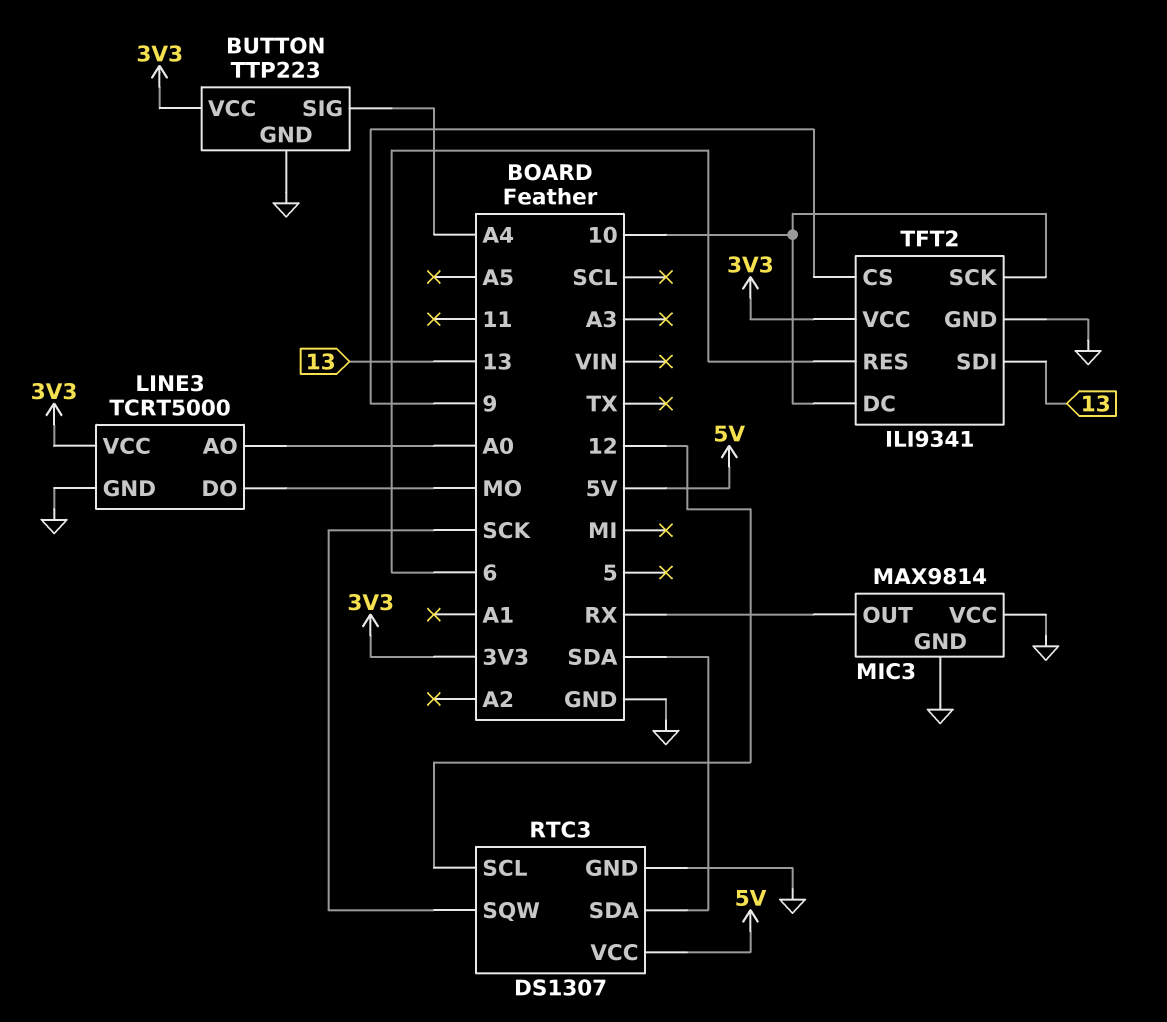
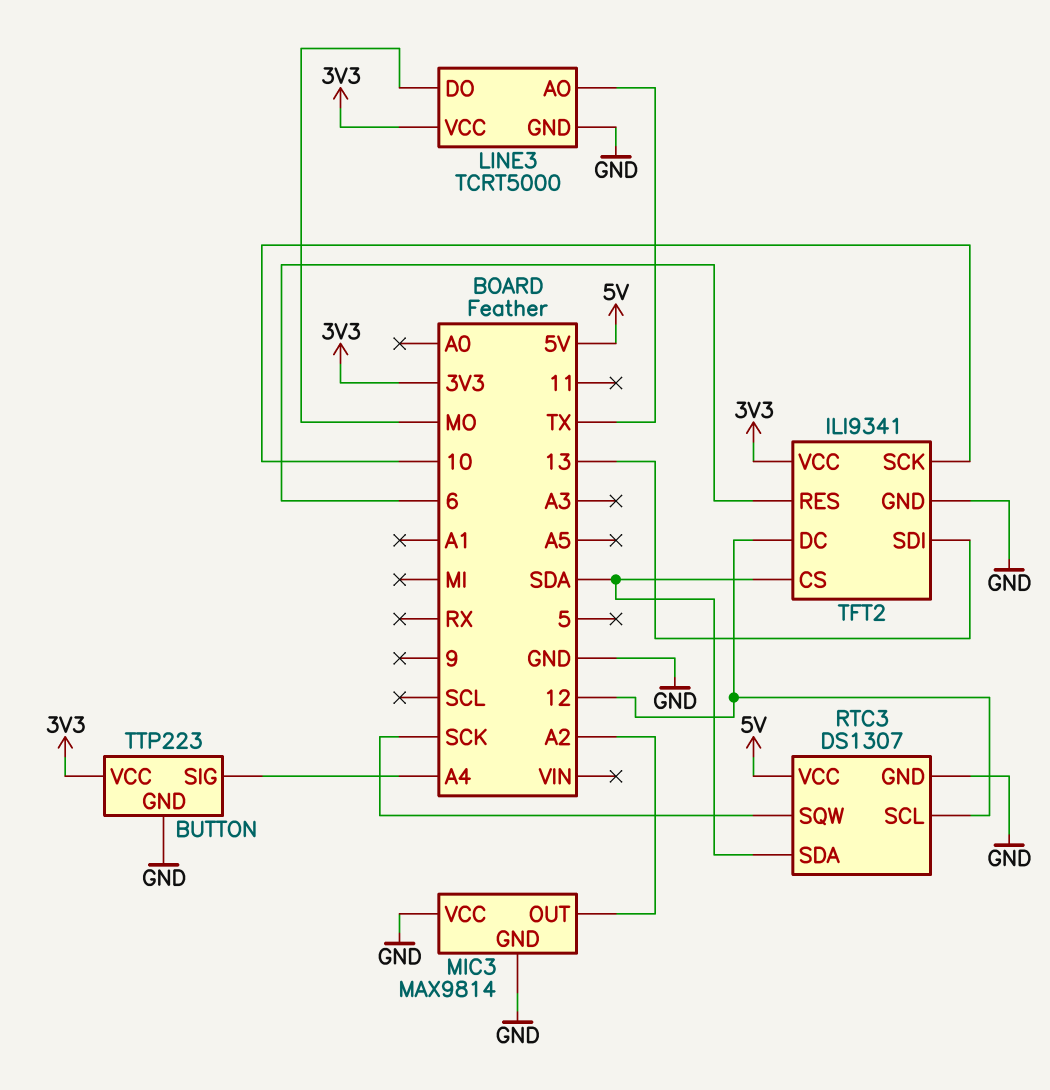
LINE3 pin AO: A0 -> TX
MIC3 pin OUT: RX -> A2
TFT2 pin CS: 9 -> SDA
TFT2 pin DC: 10 -> 12

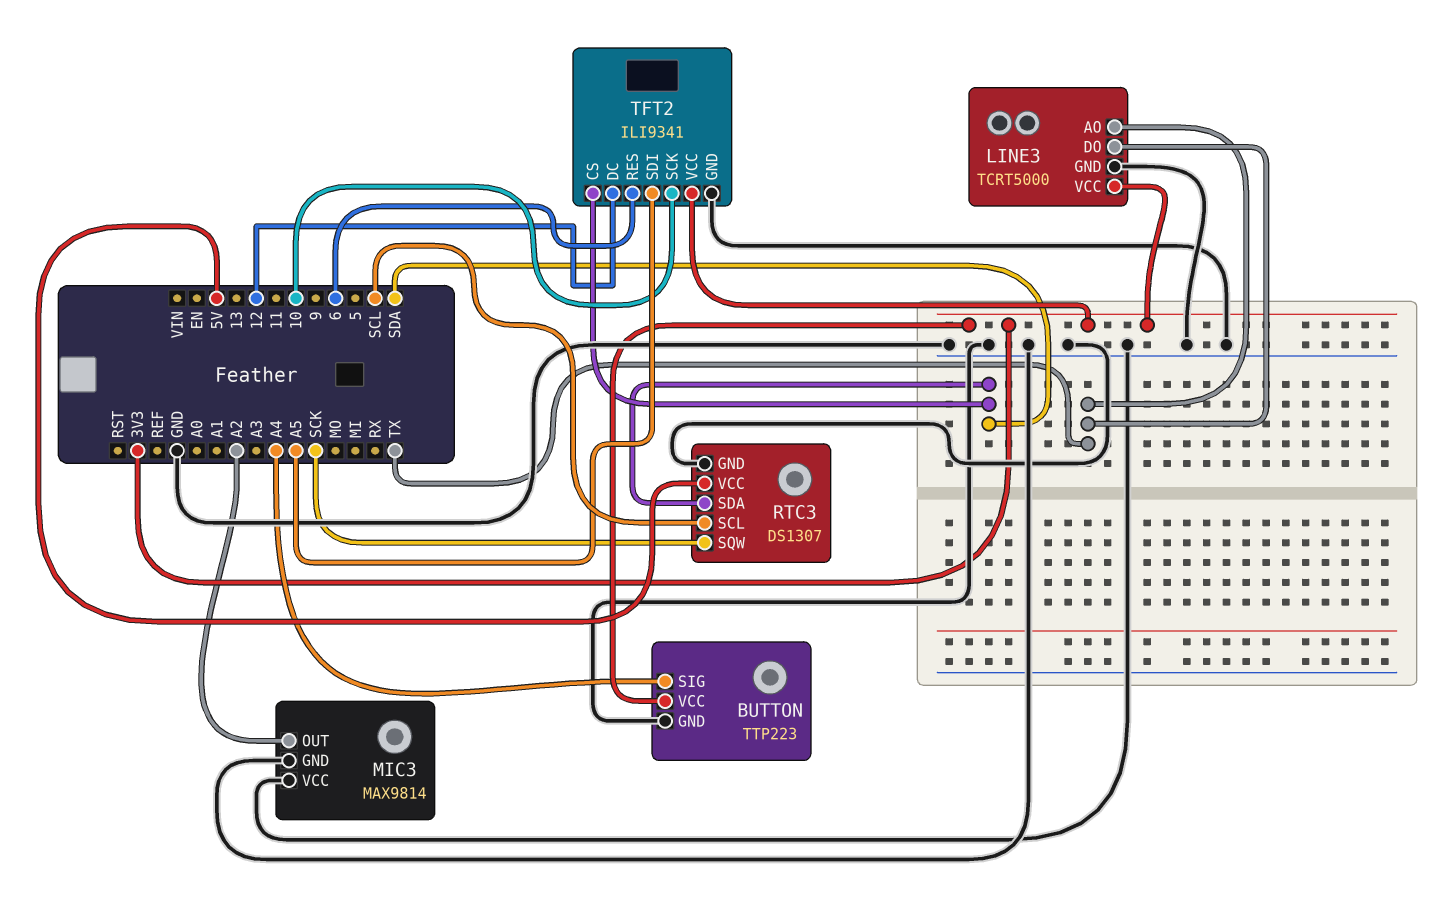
LINE3 pin DO: MO -> TX
RTC3 pin SCL: 12 -> SCL
TFT2 pin SDI: 13 -> A5

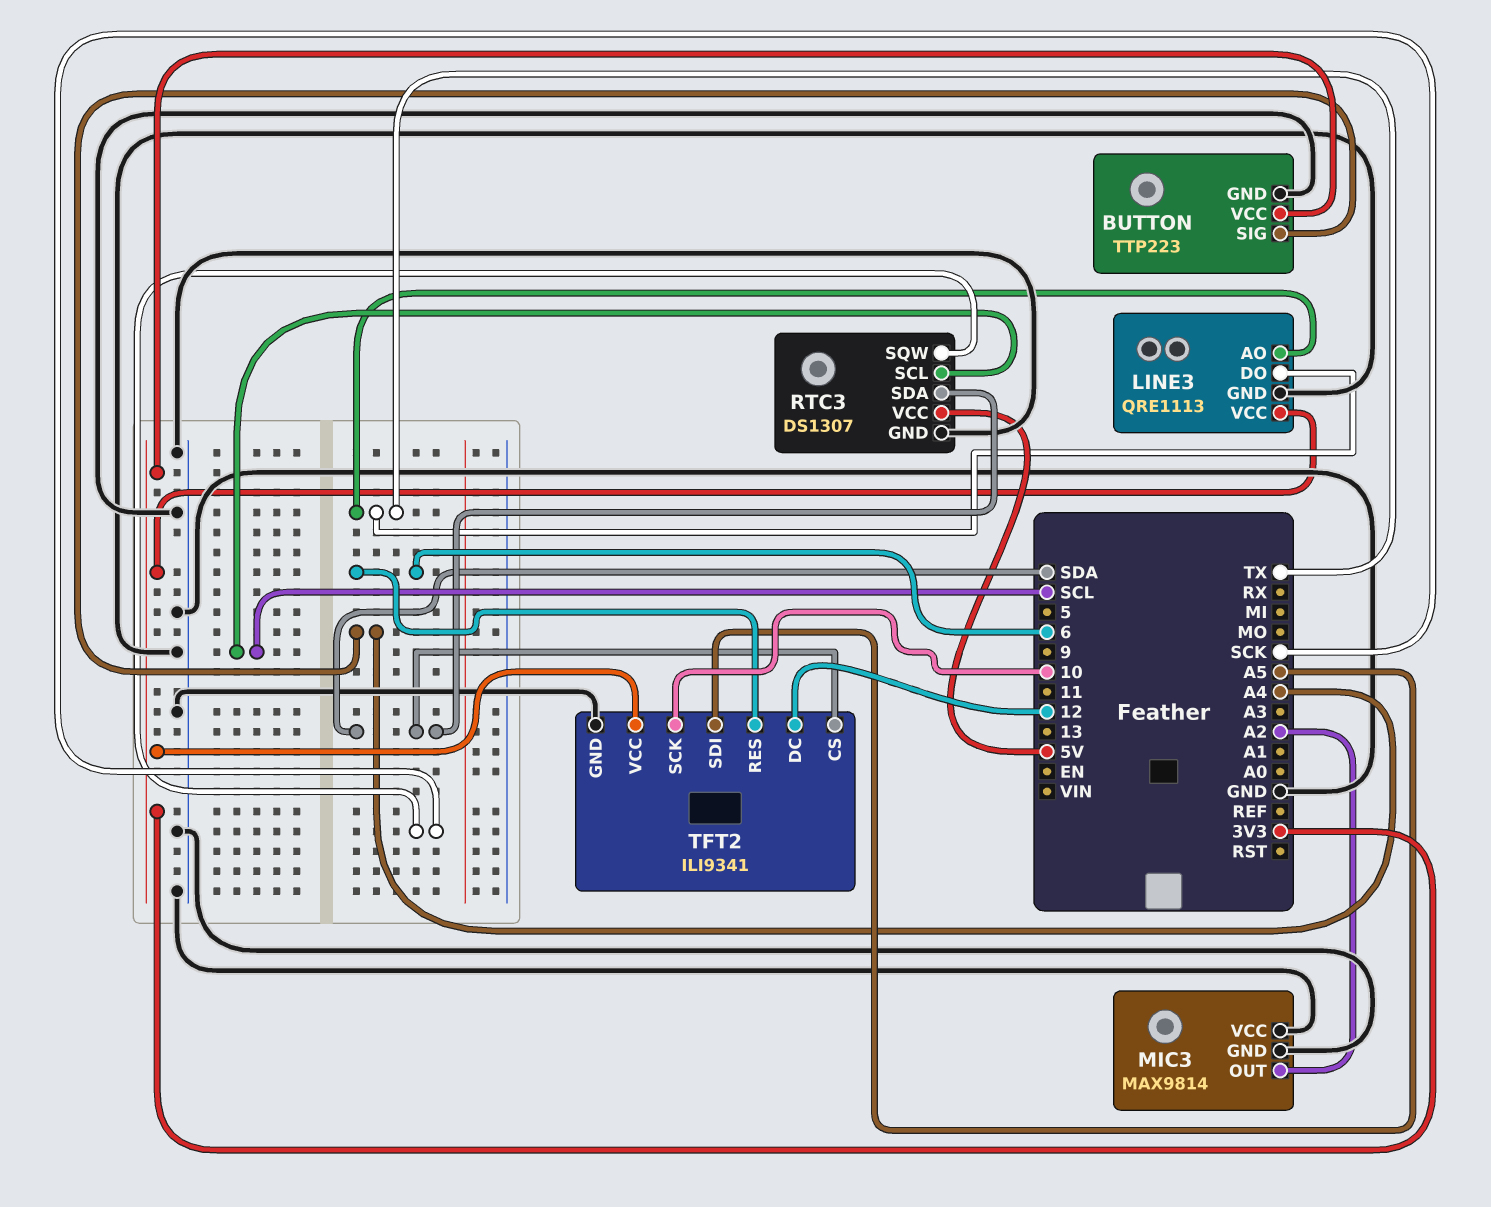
LINE3: TCRT5000 -> QRE1113

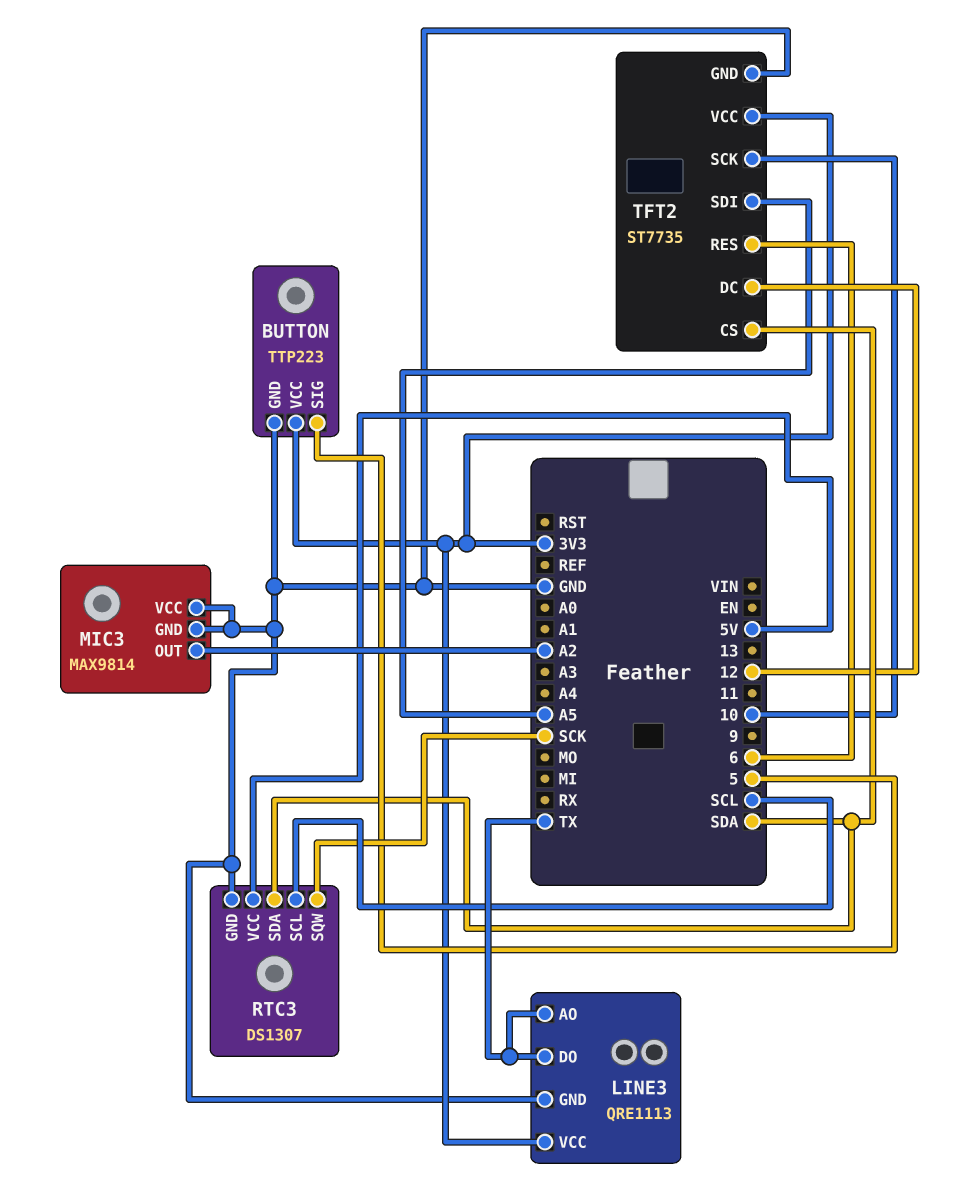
BUTTON pin SIG: A4 -> 5
TFT2: ILI9341 -> ST7735

